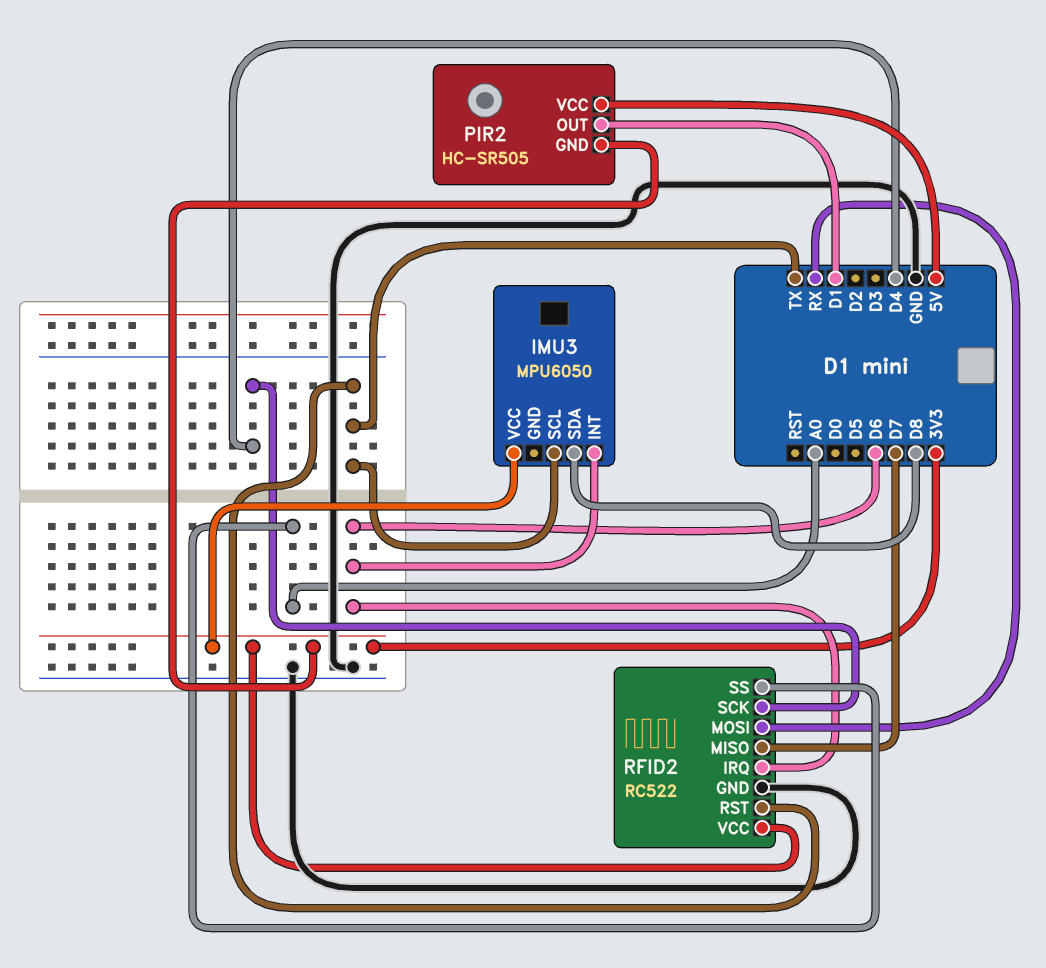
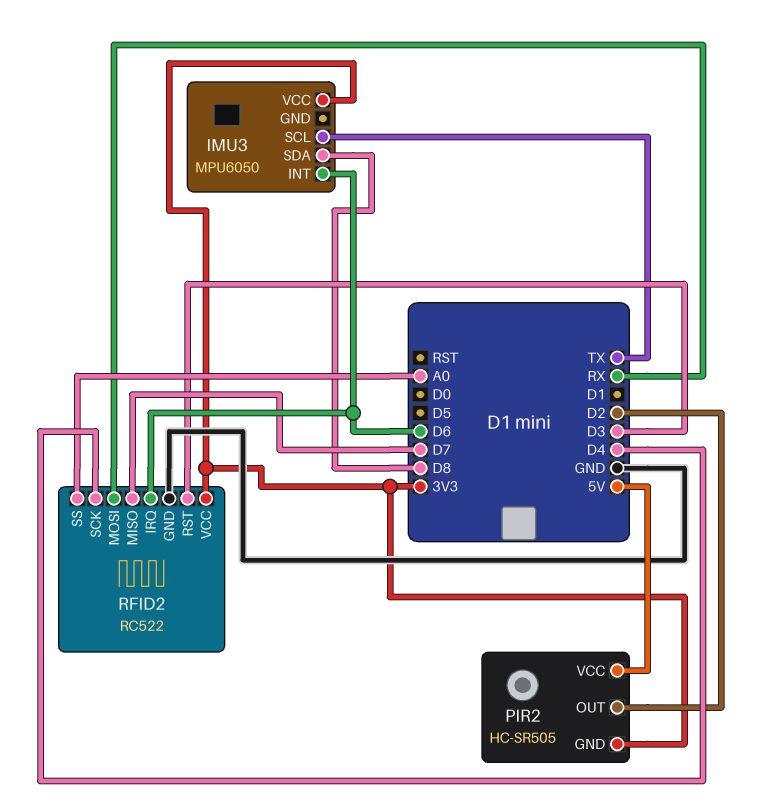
PIR2 pin OUT: D1 -> D2
RFID2 pin RST: TX -> D3

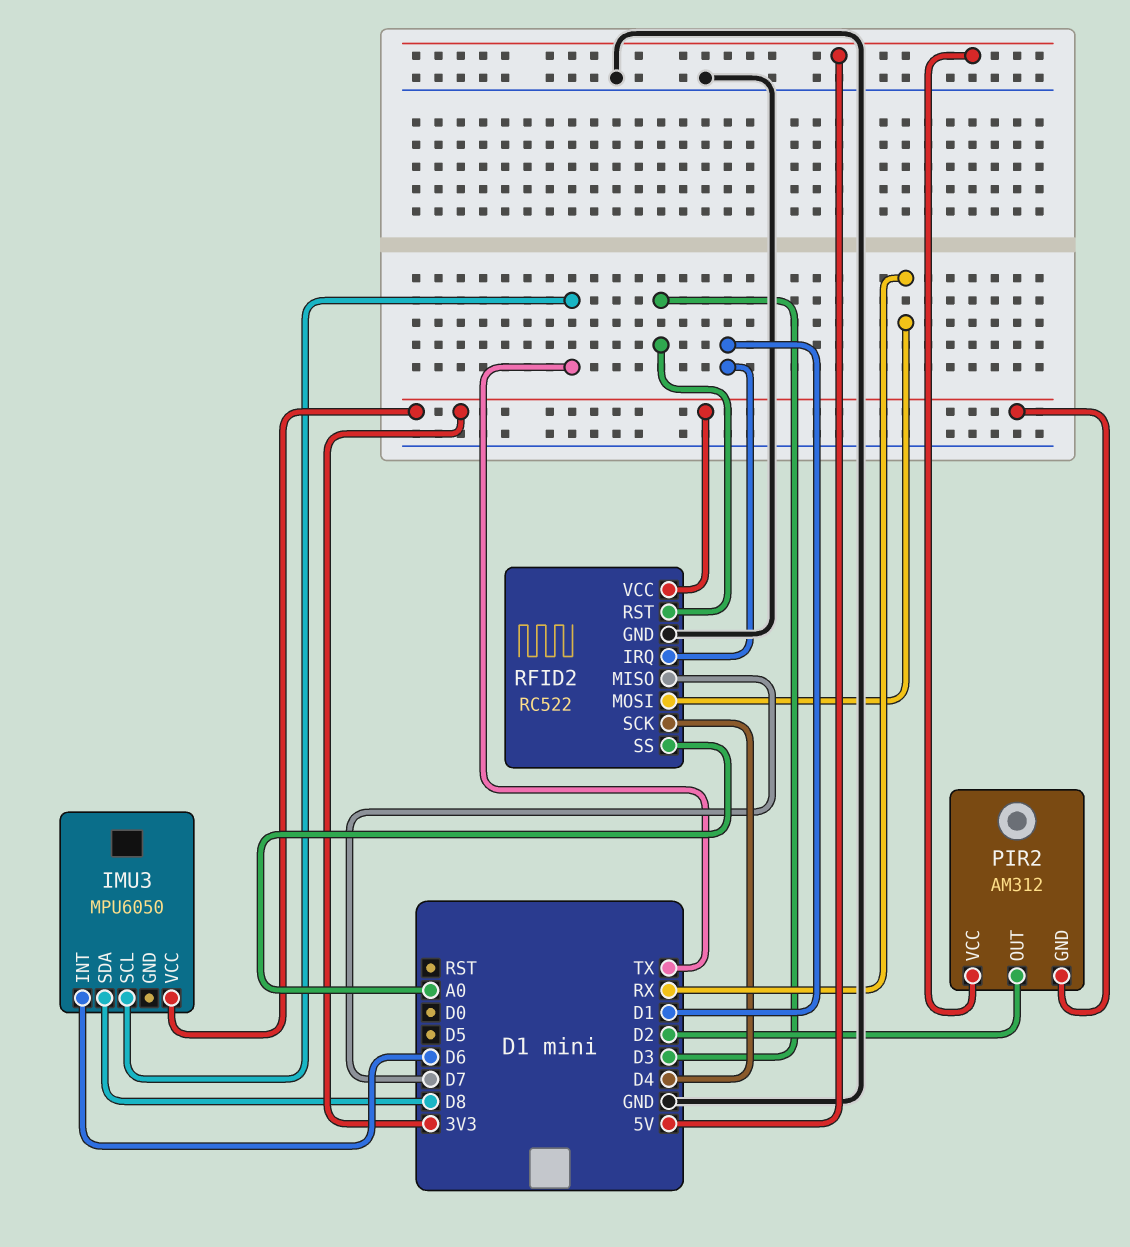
PIR2: HC-SR505 -> AM312
RFID2 pin IRQ: D6 -> D1

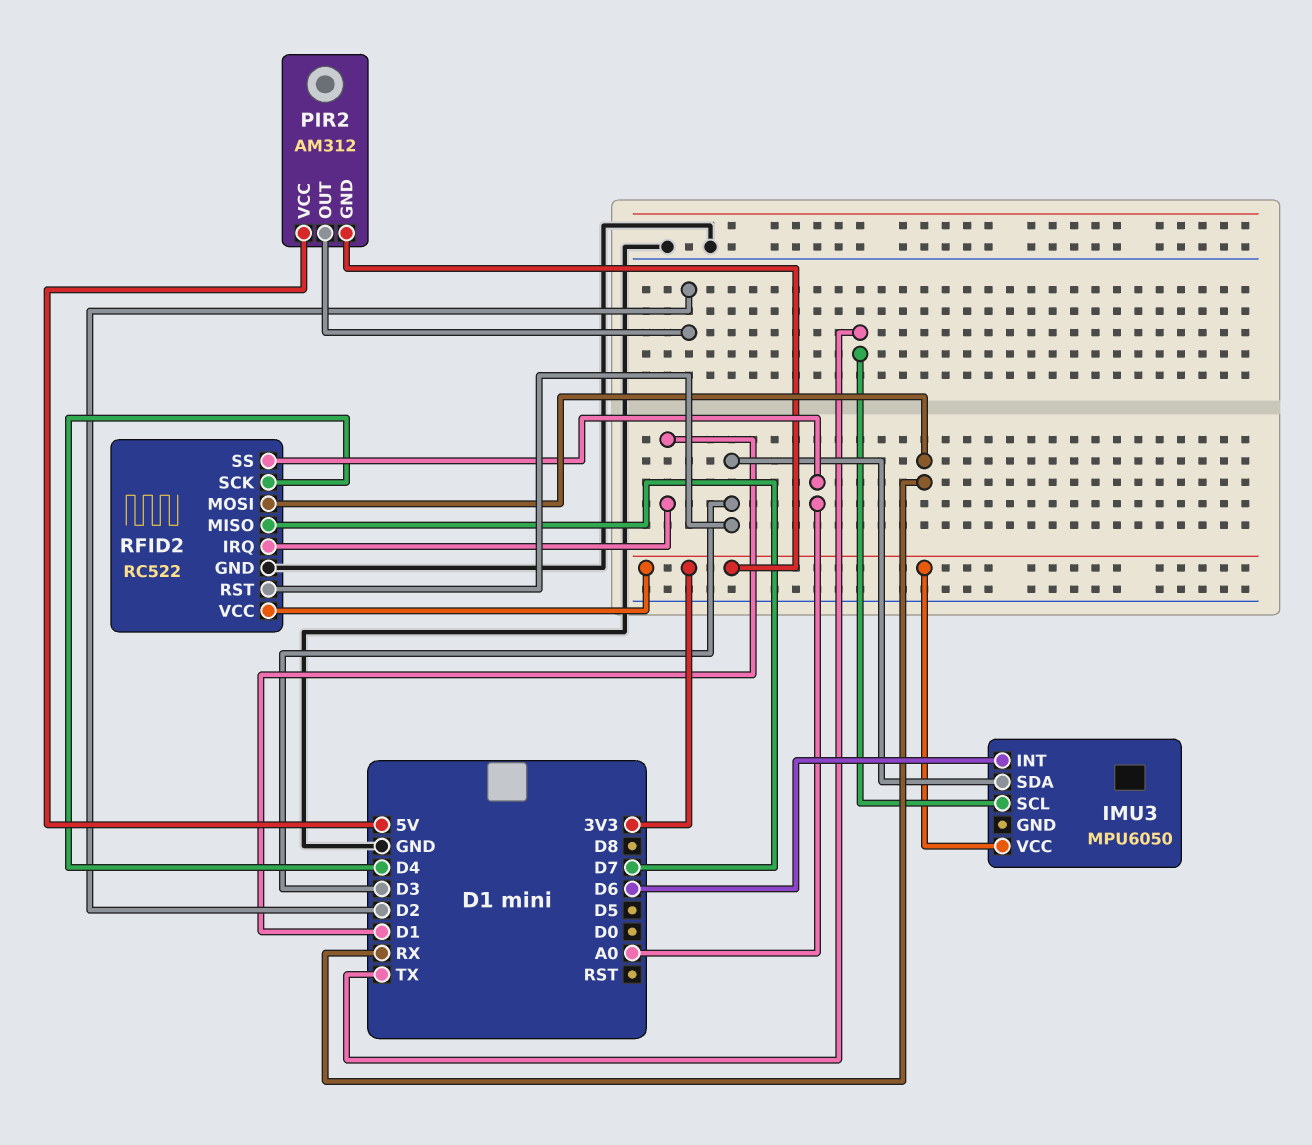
IMU3 pin SDA: D8 -> D3

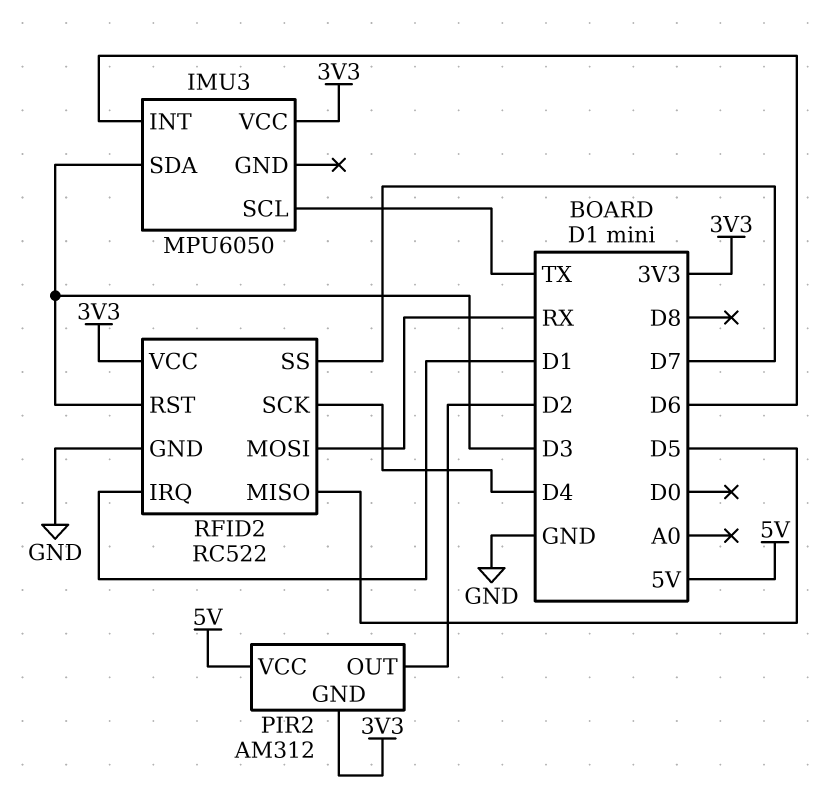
RFID2 pin MISO: D7 -> D5
RFID2 pin SS: A0 -> D7

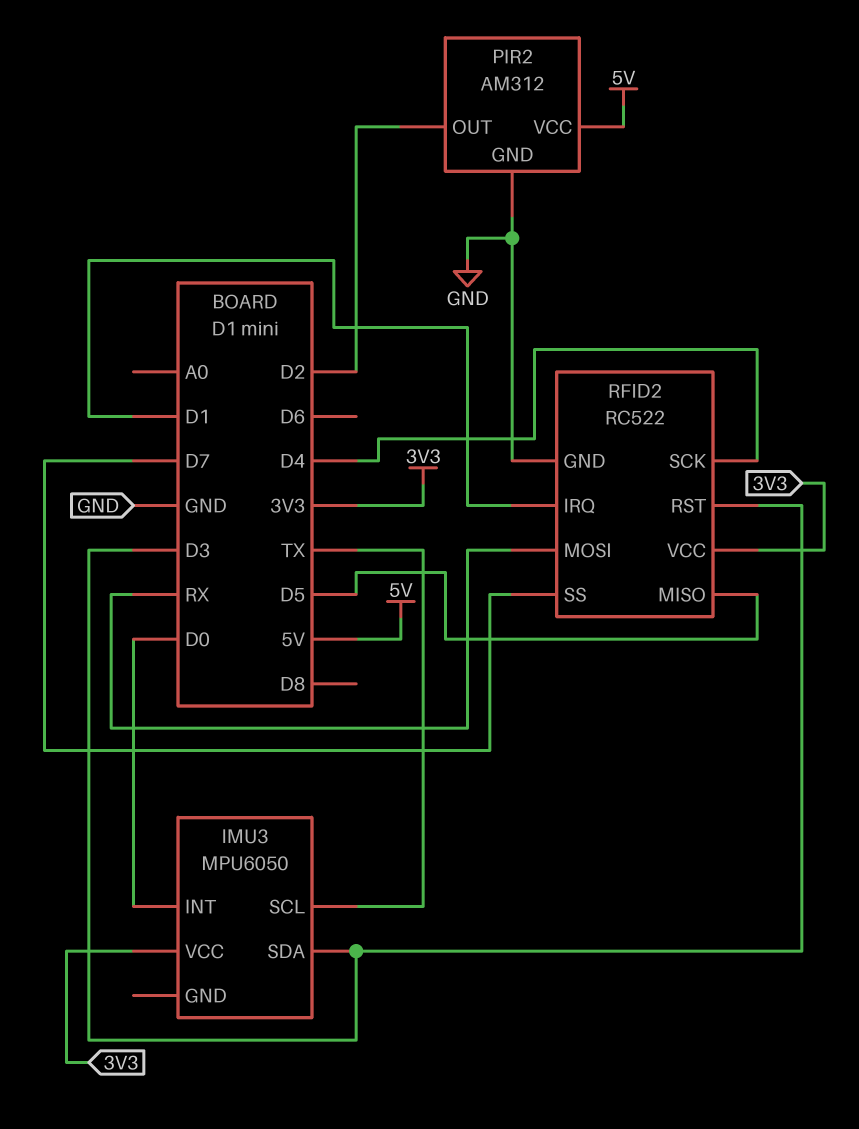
IMU3 pin INT: D6 -> D0
PIR2 pin GND: 3V3 -> GND

